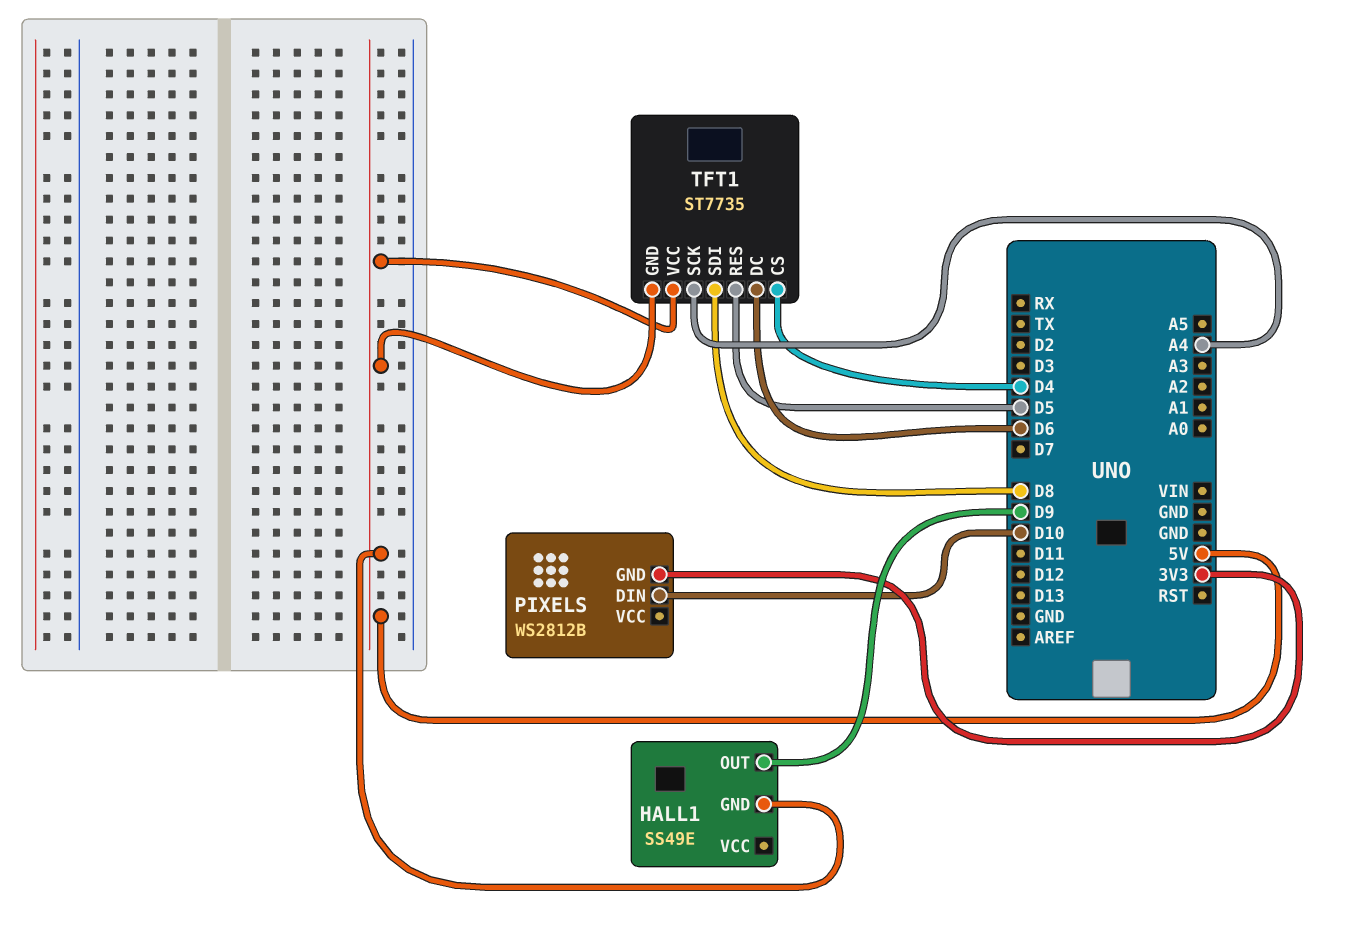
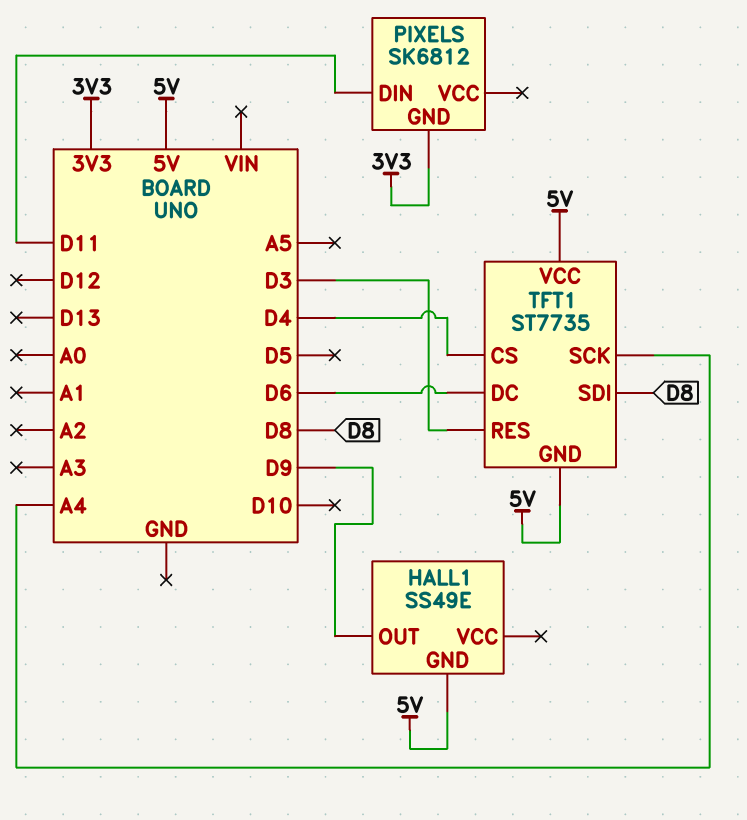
PIXELS: WS2812B -> SK6812
PIXELS pin DIN: D10 -> D11
TFT1 pin RES: D5 -> D3

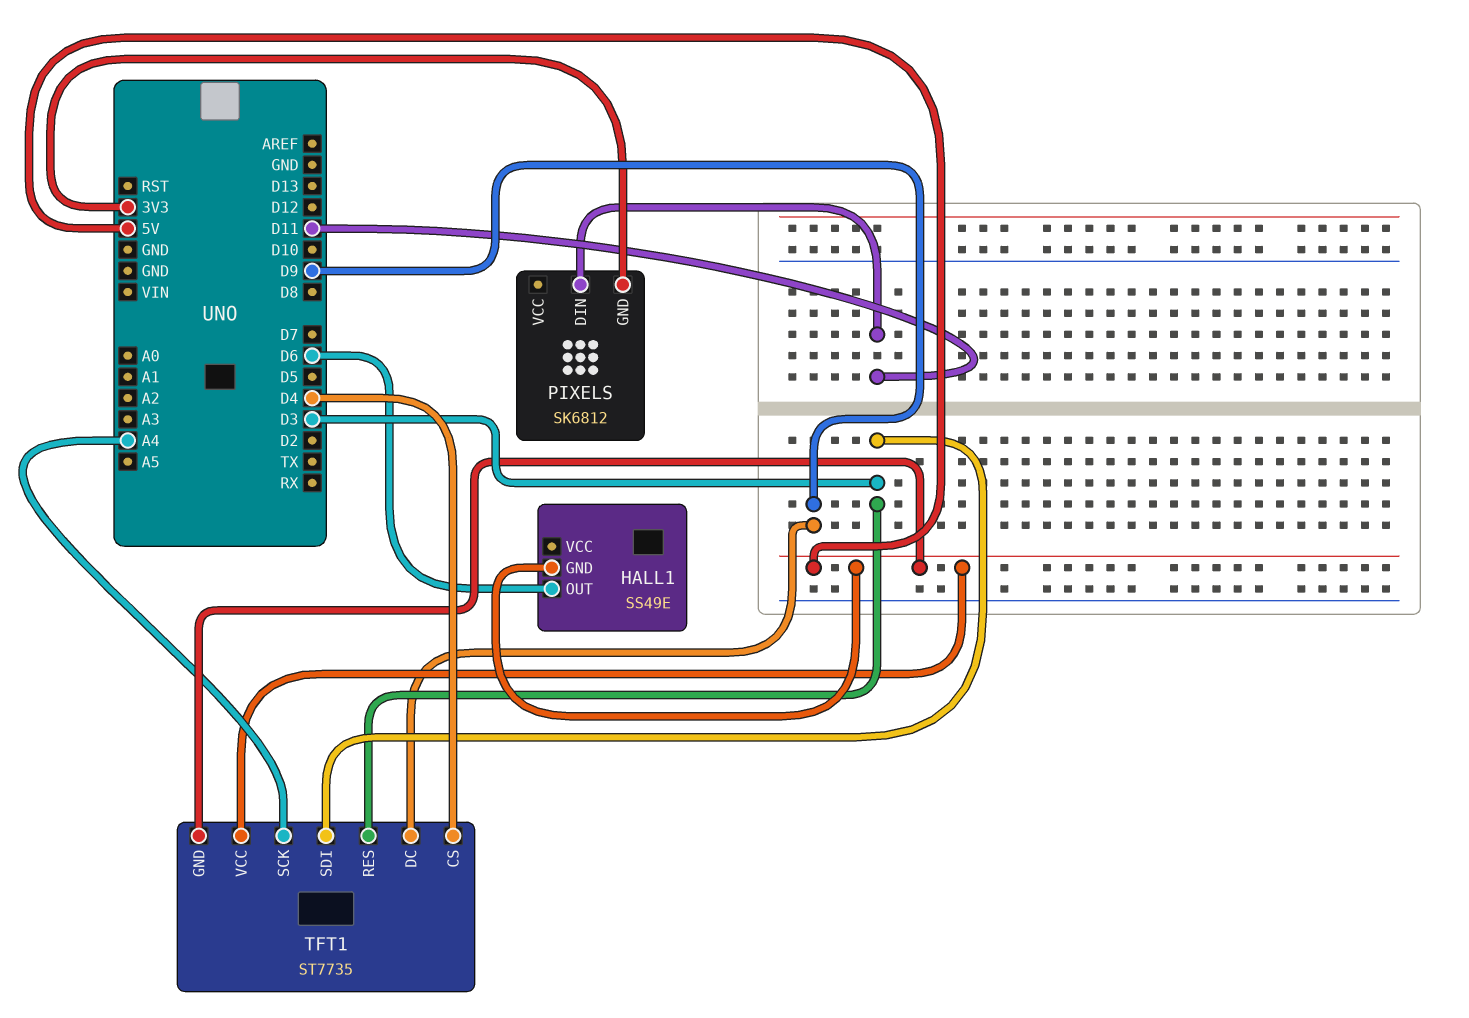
HALL1 pin OUT: D9 -> D6
TFT1 pin DC: D6 -> D9
TFT1 pin SDI: D8 -> D3

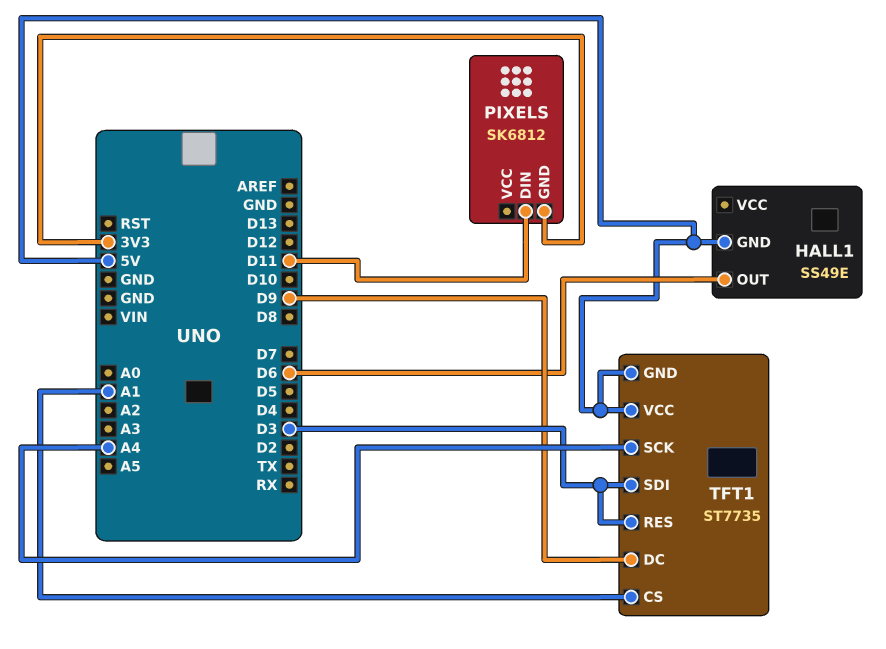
TFT1 pin CS: D4 -> A1

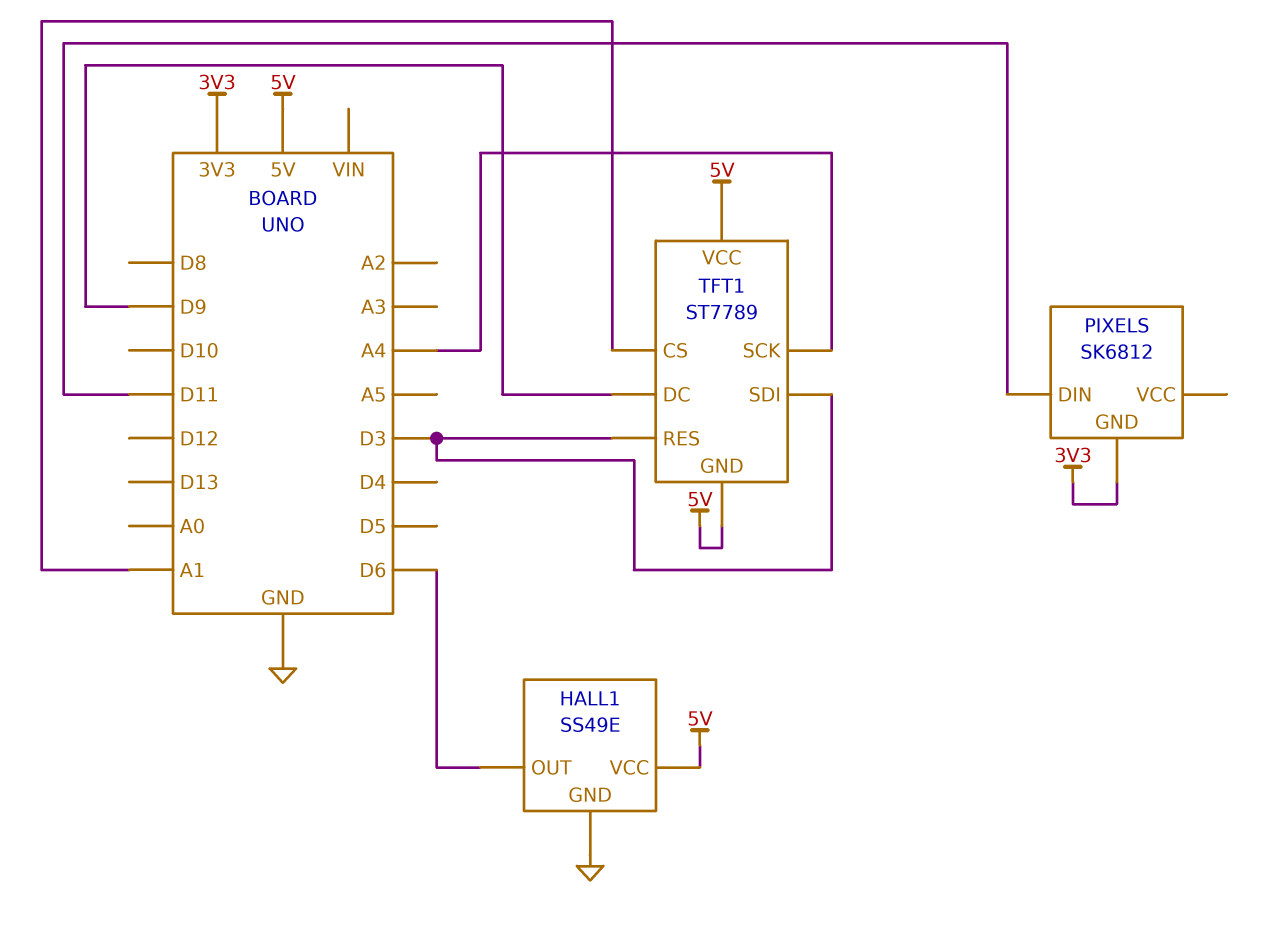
HALL1 pin GND: 5V -> GND
HALL1 pin VCC: none -> 5V
TFT1: ST7735 -> ST7789

